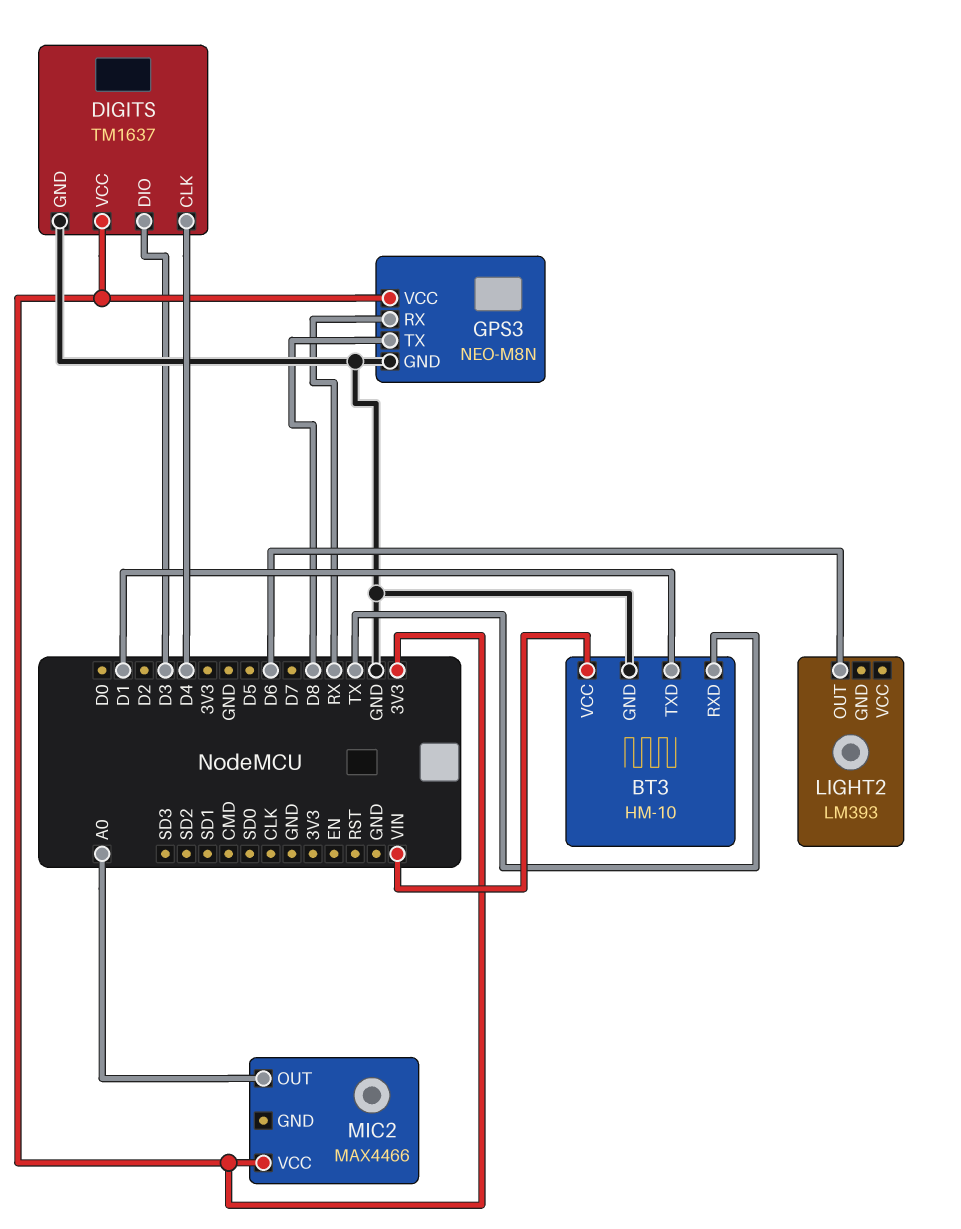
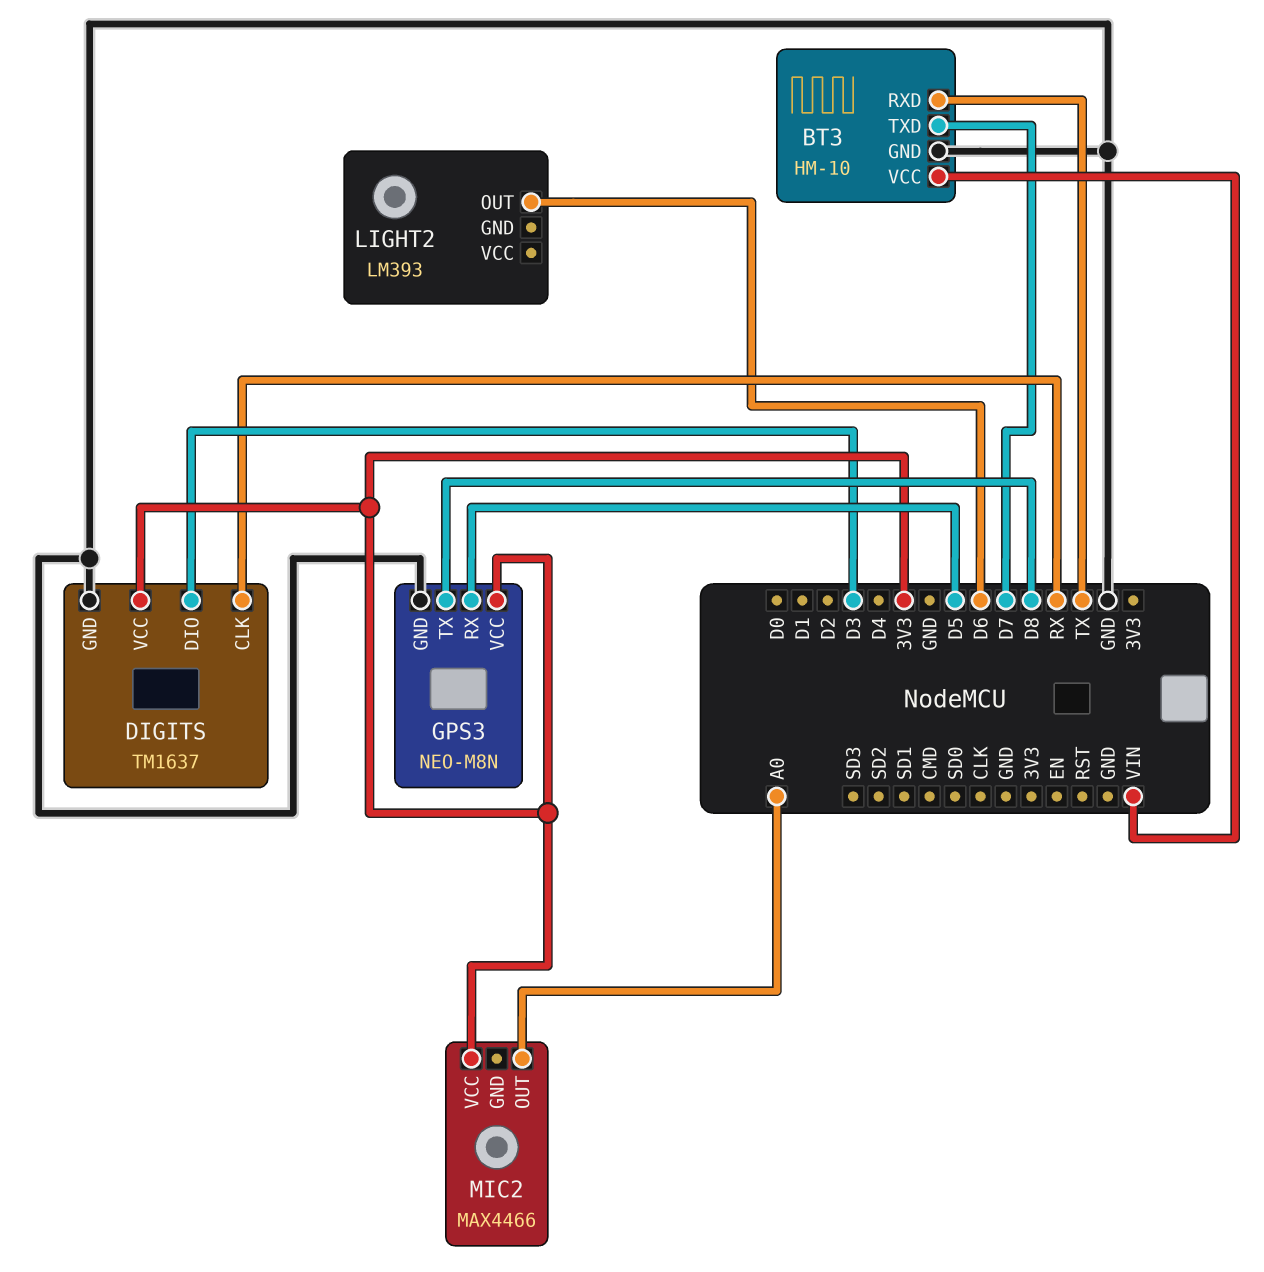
BT3 pin TXD: D1 -> D7
DIGITS pin CLK: D4 -> RX
GPS3 pin RX: RX -> D5

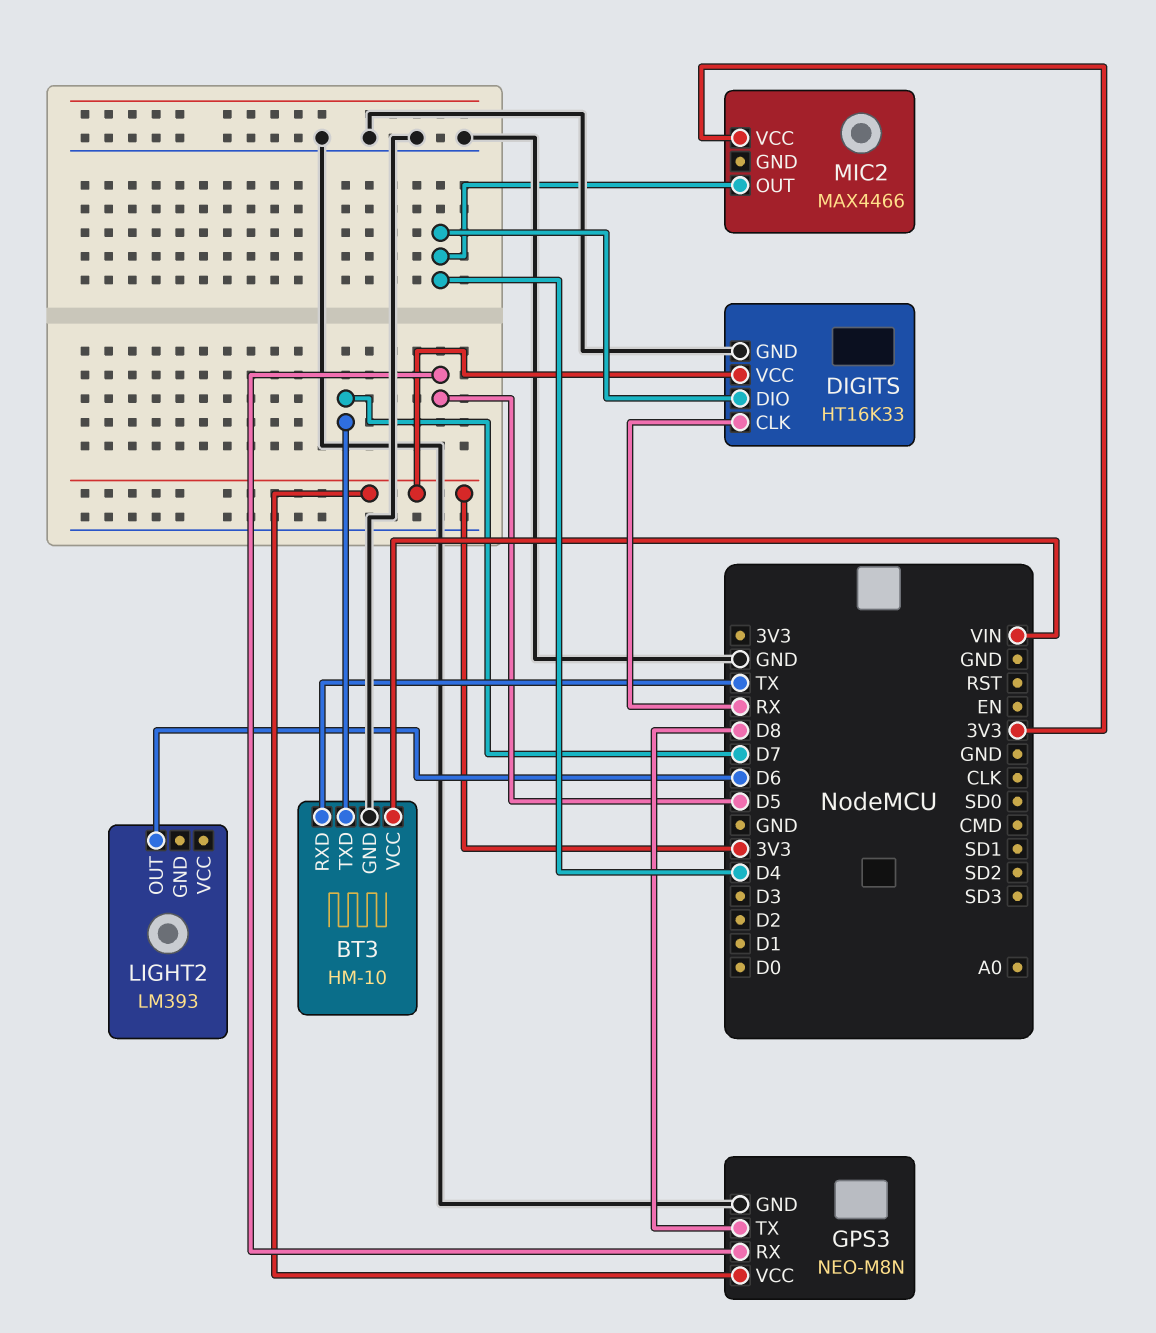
DIGITS: TM1637 -> HT16K33
DIGITS pin DIO: D3 -> D4
MIC2 pin OUT: A0 -> D4

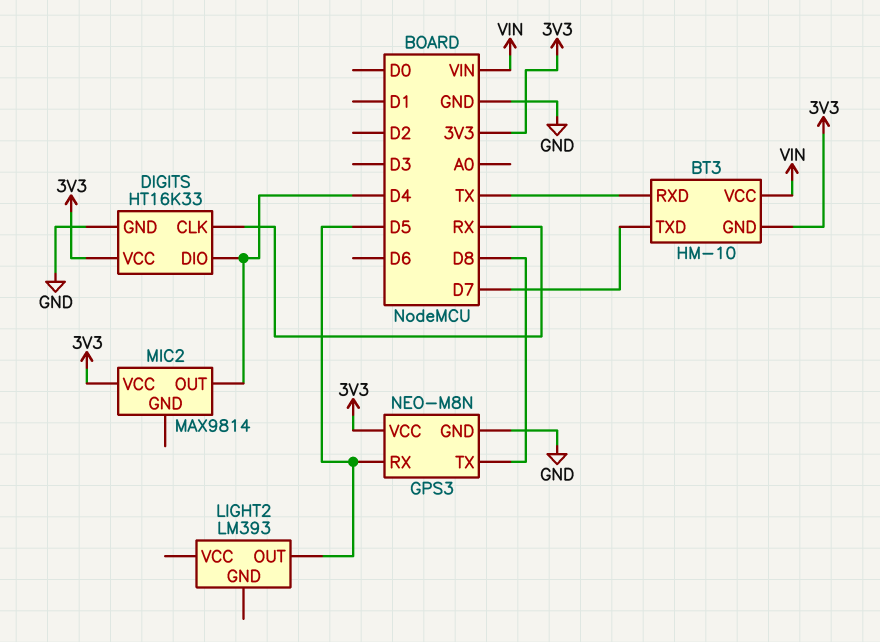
BT3 pin GND: GND -> 3V3
LIGHT2 pin OUT: D6 -> D5
MIC2: MAX4466 -> MAX9814

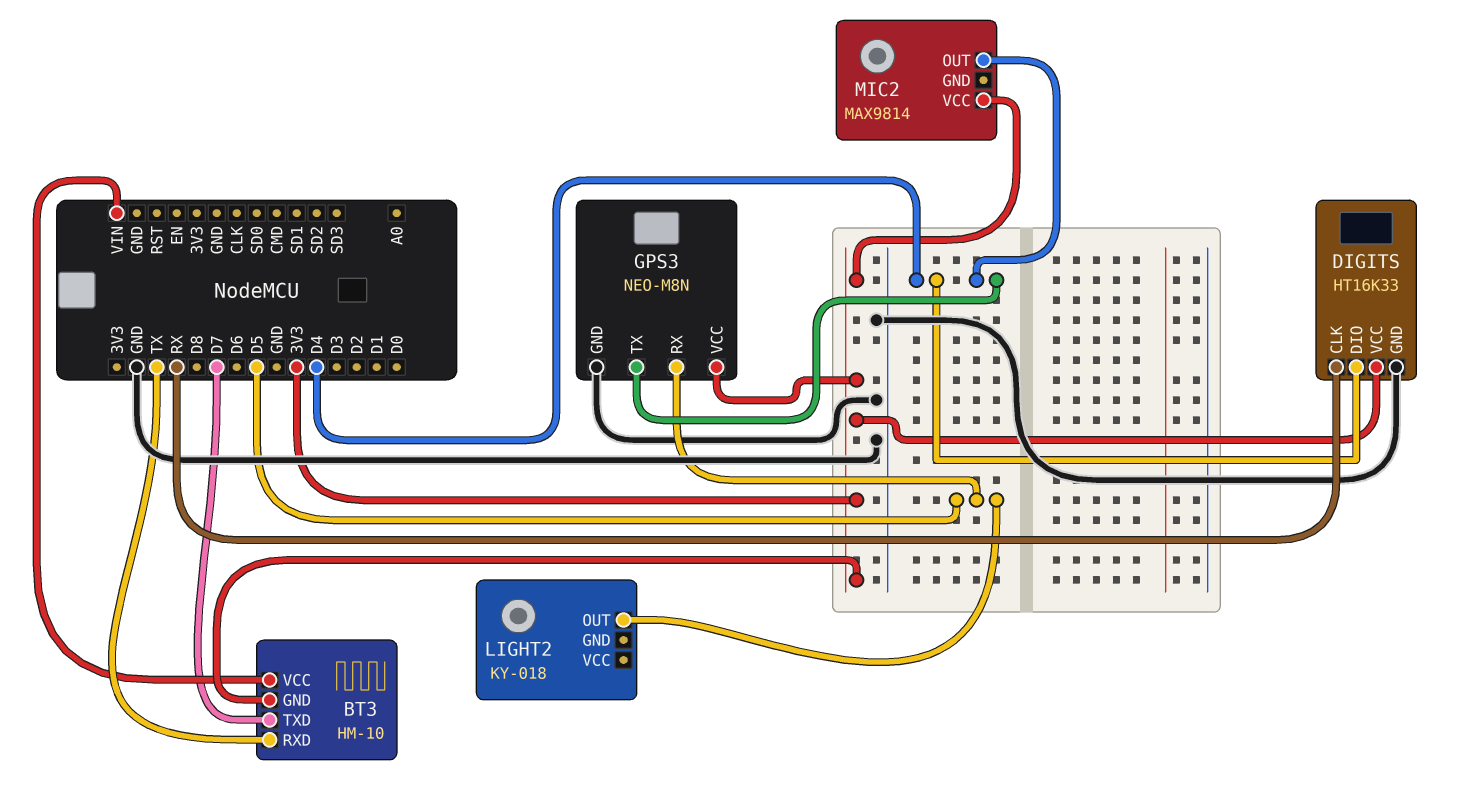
GPS3 pin TX: D8 -> D4
LIGHT2: LM393 -> KY-018

